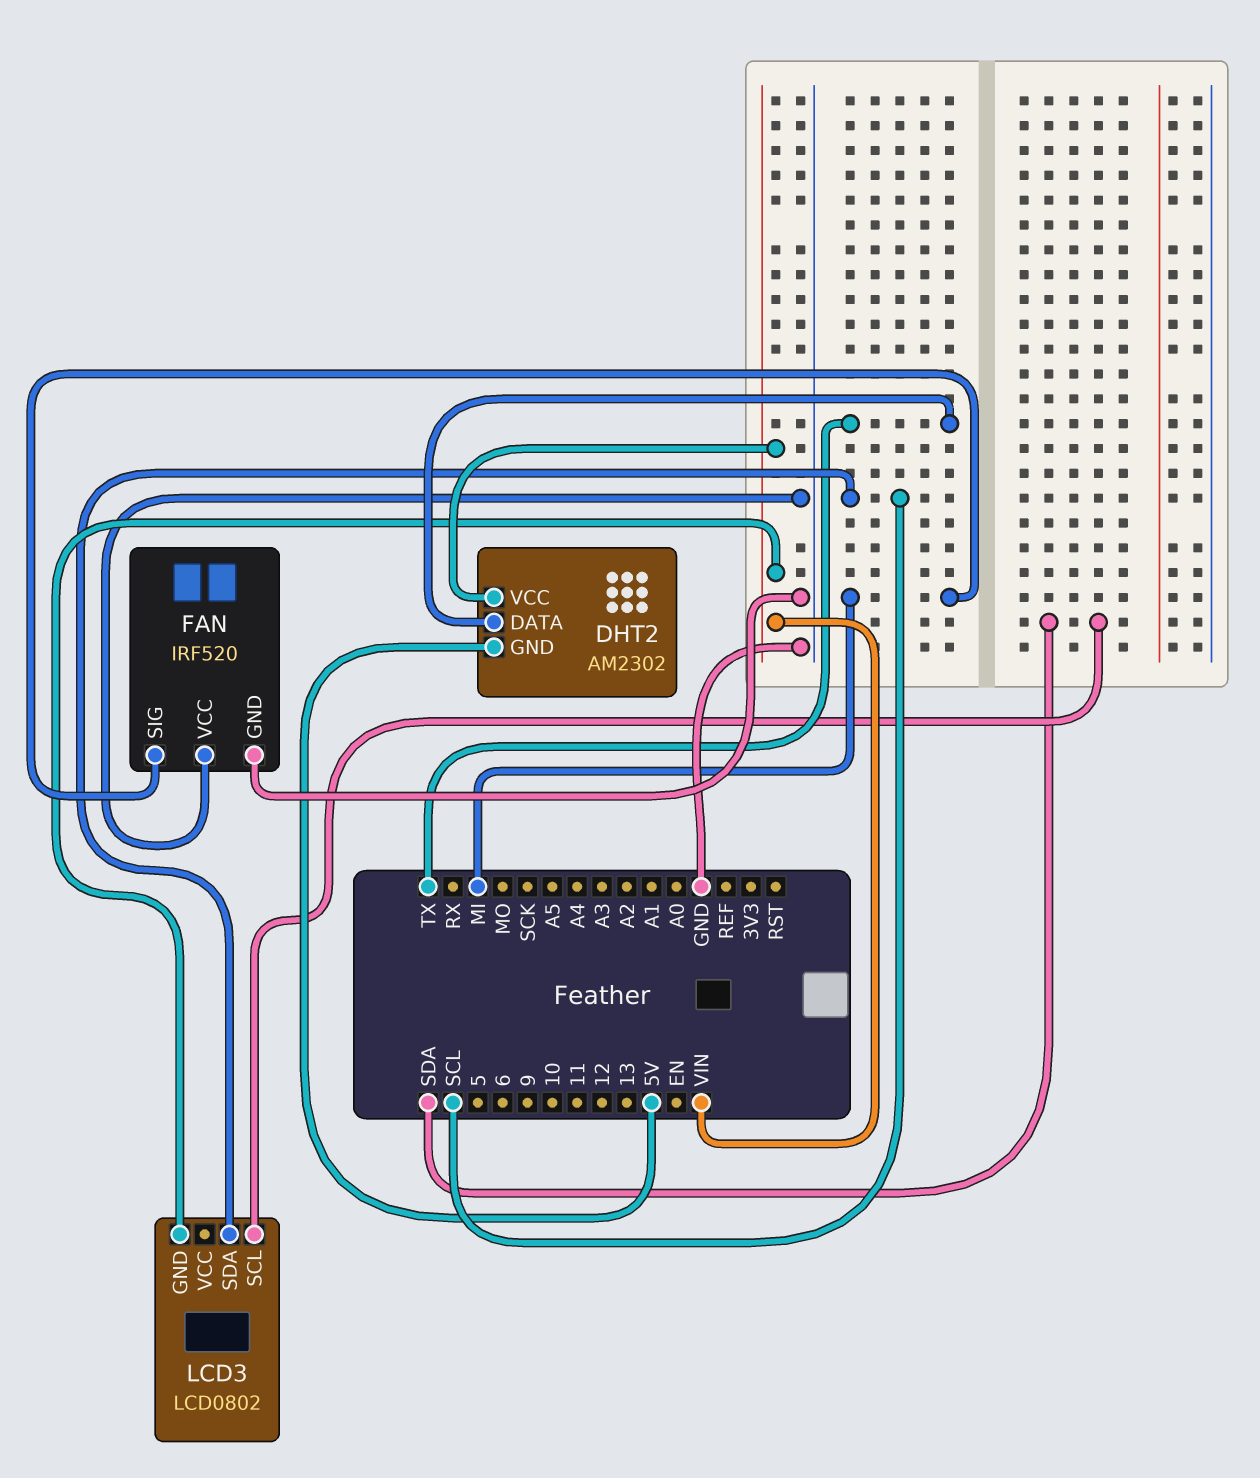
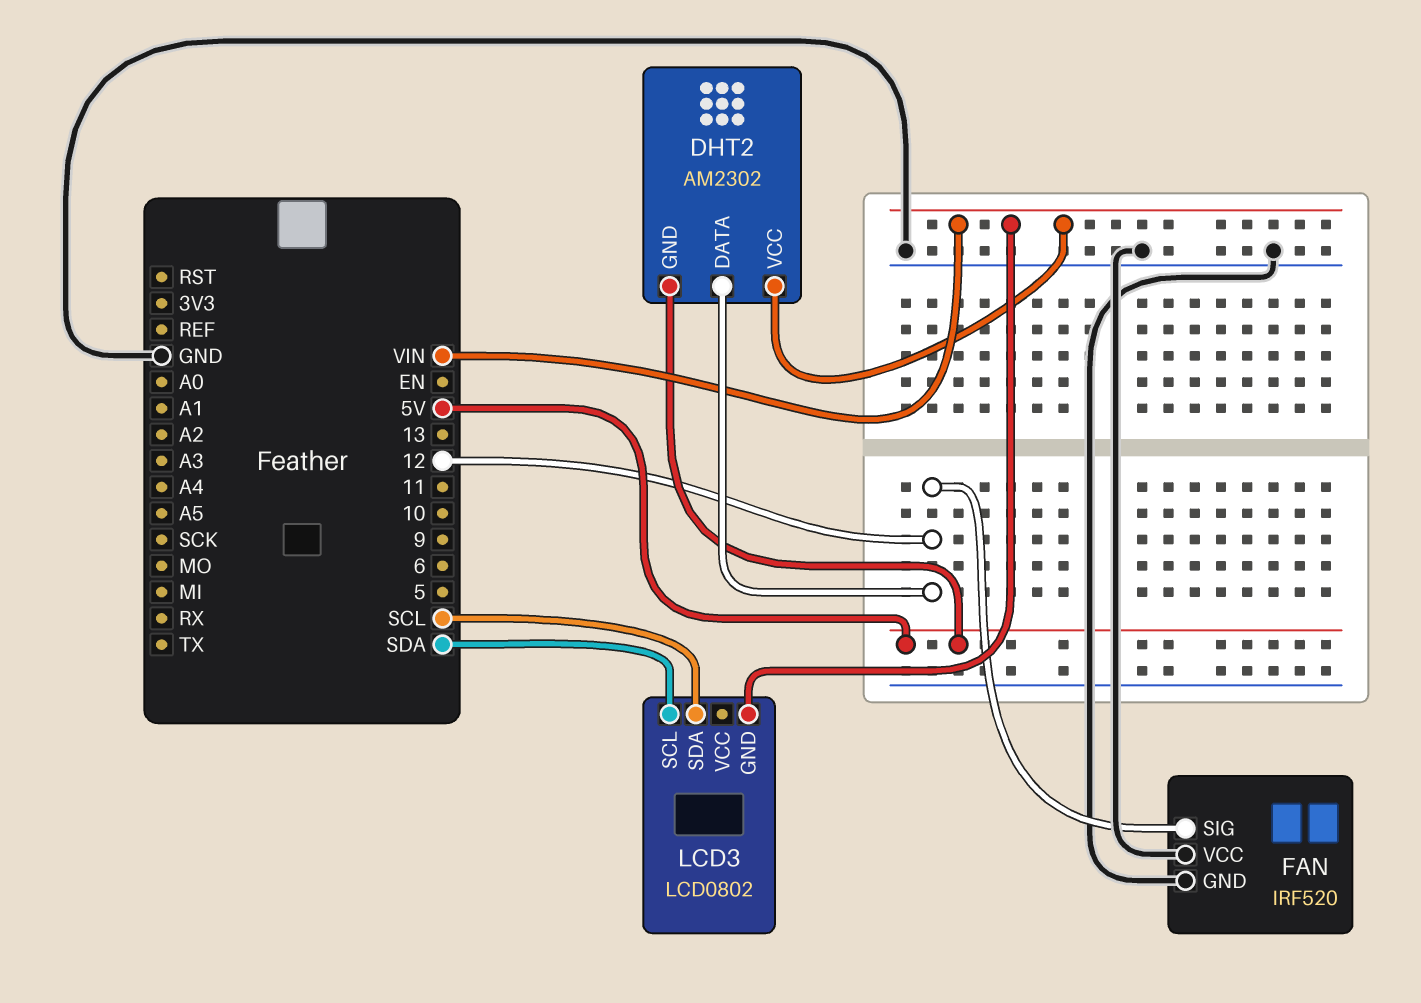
DHT2 pin DATA: TX -> 12
FAN pin SIG: MI -> 12

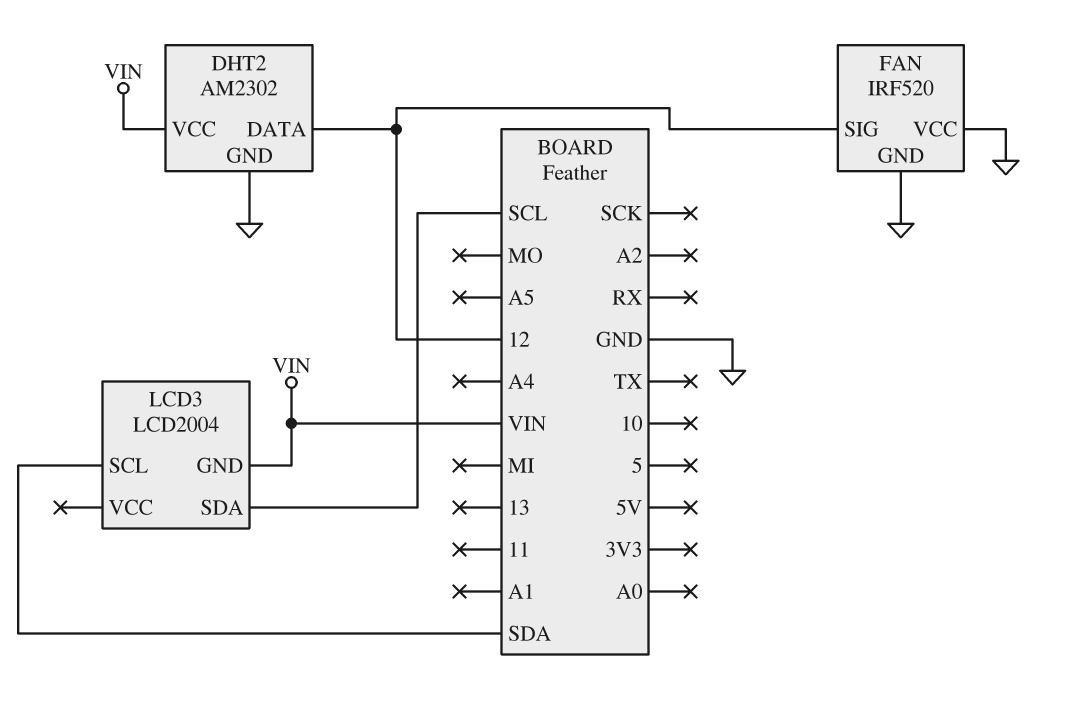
DHT2 pin GND: 5V -> GND
LCD3: LCD0802 -> LCD2004

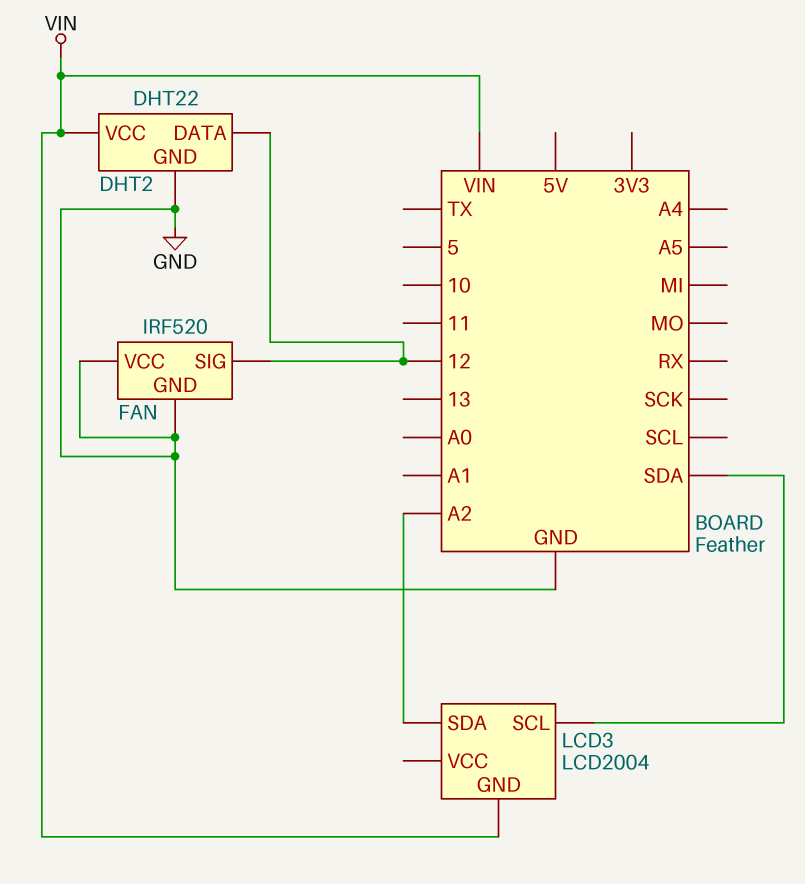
DHT2: AM2302 -> DHT22
LCD3 pin SDA: SCL -> A2

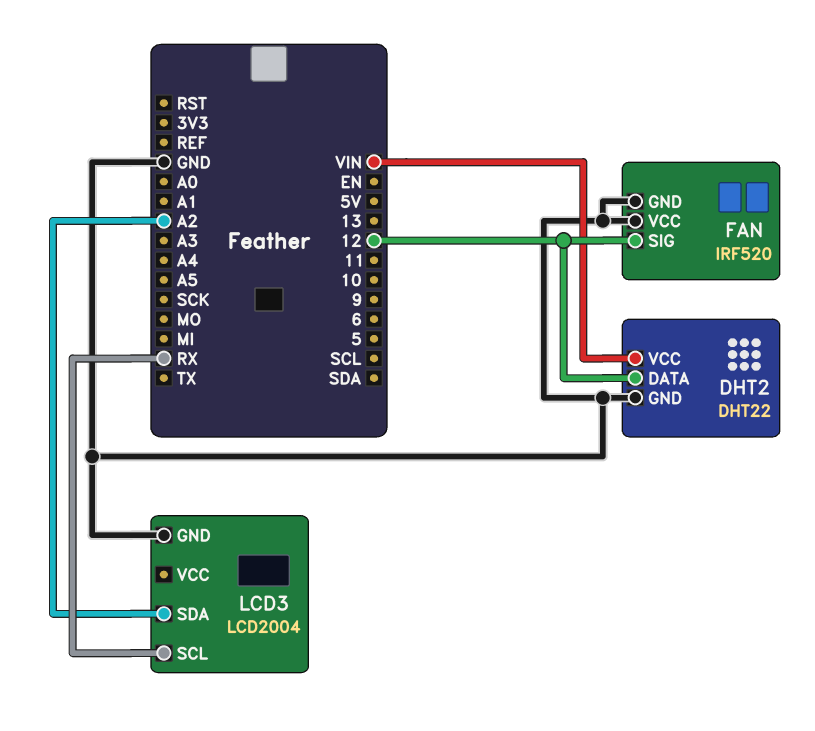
LCD3 pin GND: VIN -> GND
LCD3 pin SCL: SDA -> RX

